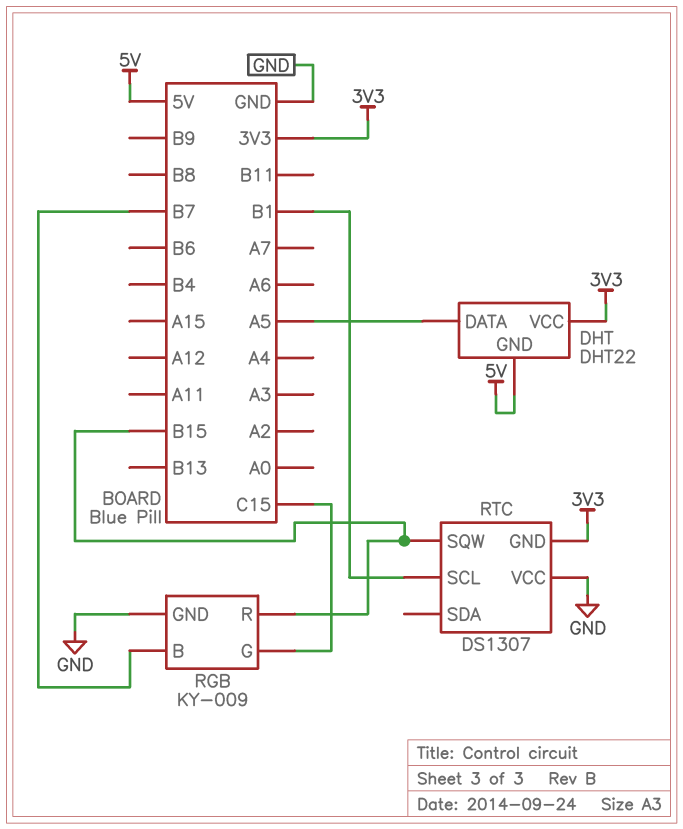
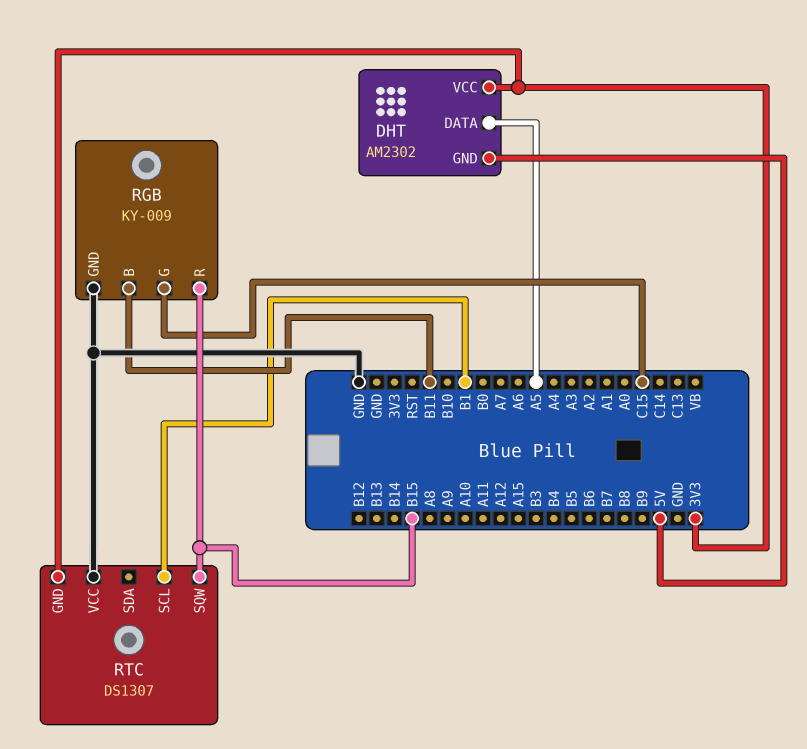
DHT: DHT22 -> AM2302
RGB pin B: B7 -> B11

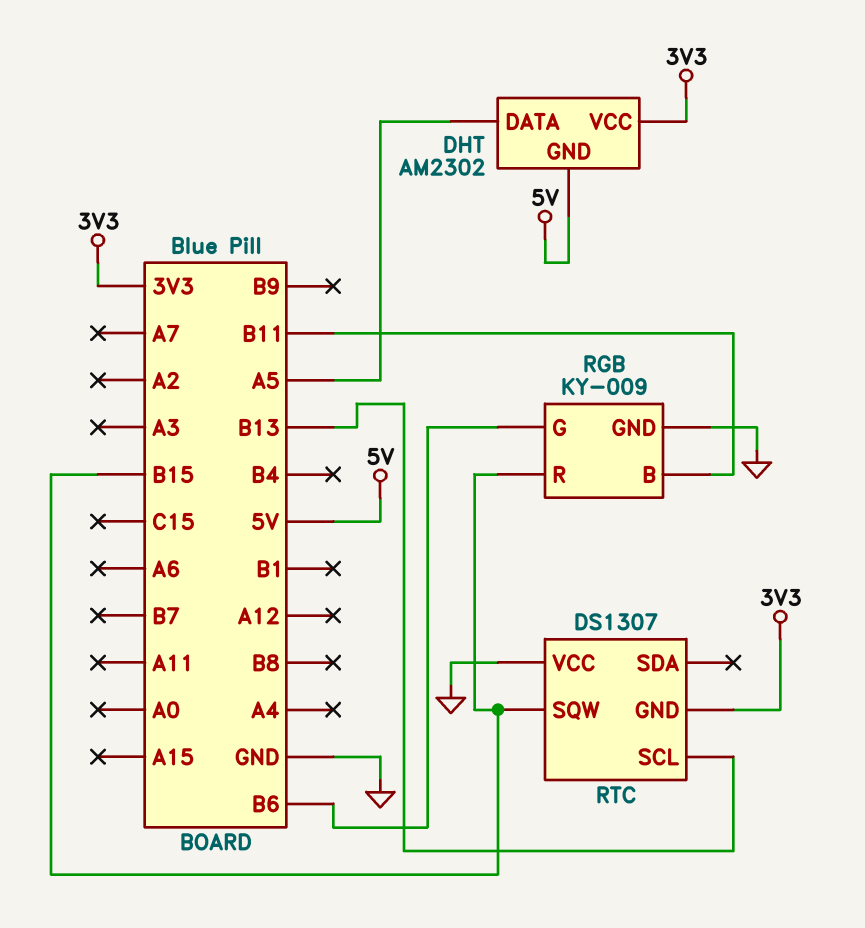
RGB pin G: C15 -> B6
RTC pin SCL: B1 -> B13

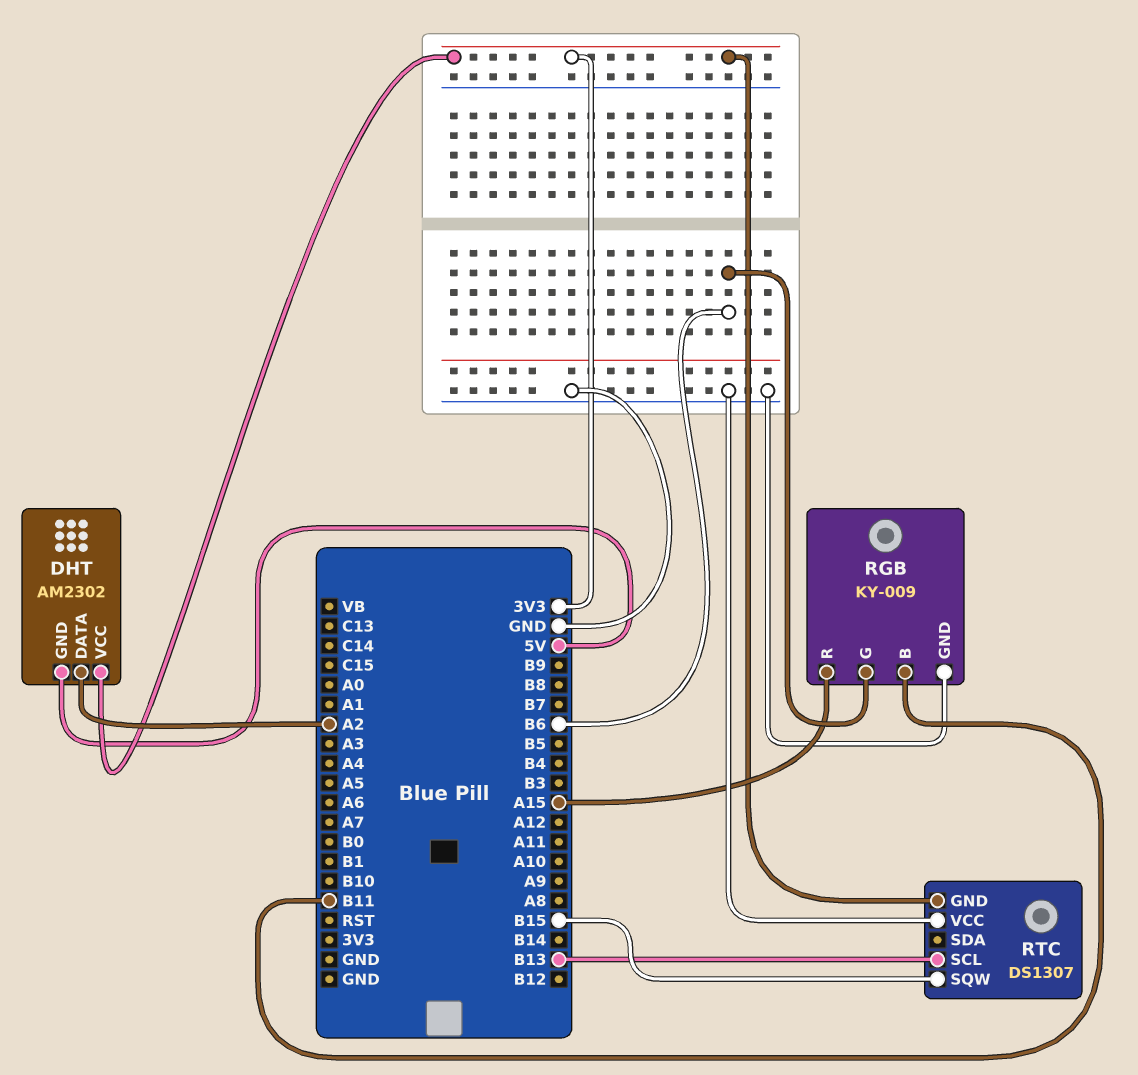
DHT pin DATA: A5 -> A2
RGB pin R: B15 -> A15

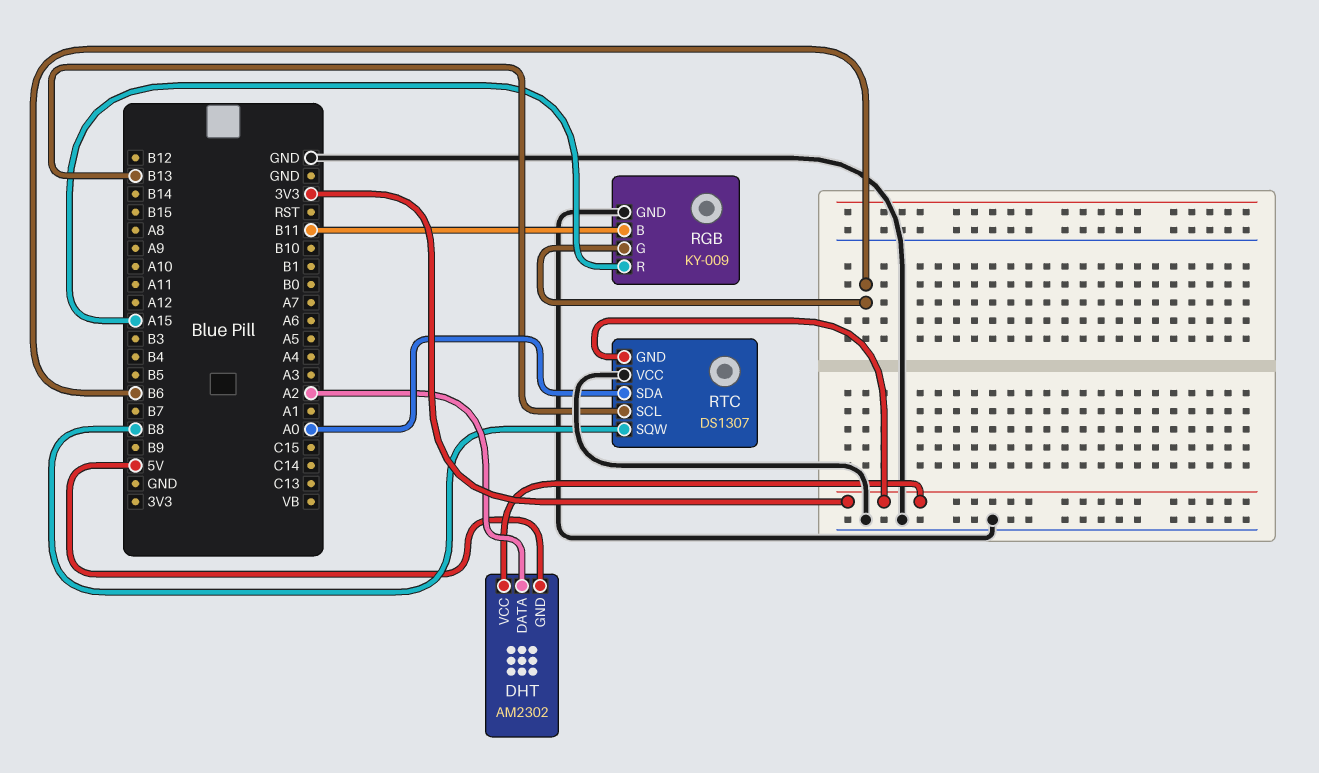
RTC pin SDA: none -> A0
RTC pin SQW: B15 -> B8

